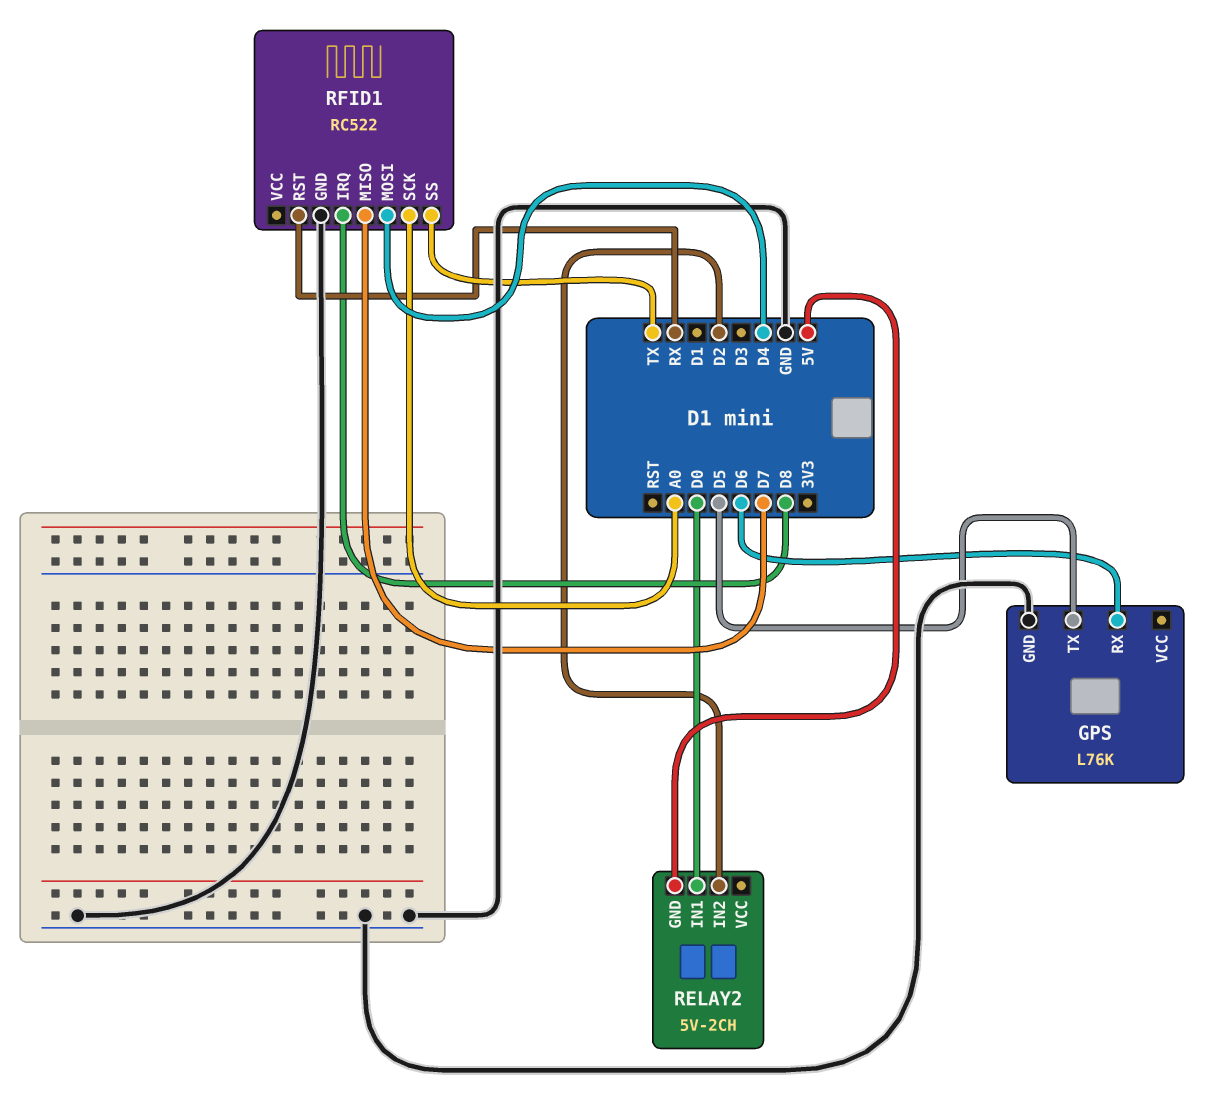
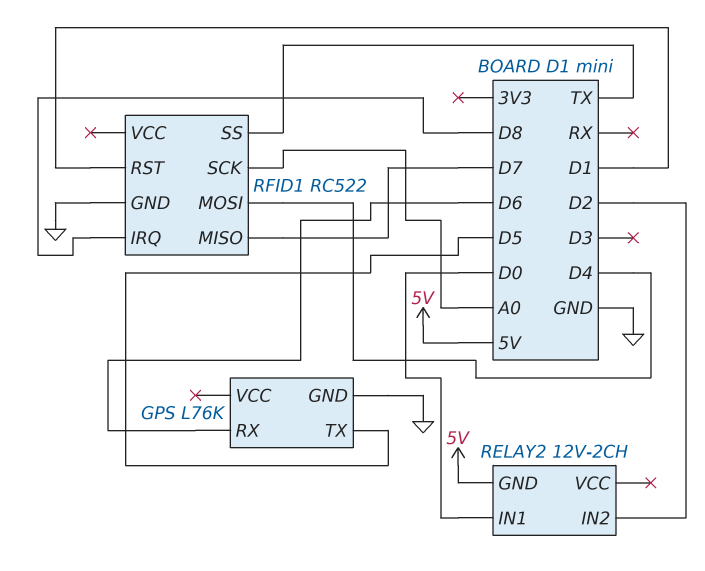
RELAY2: 5V-2CH -> 12V-2CH
RFID1 pin RST: RX -> D1

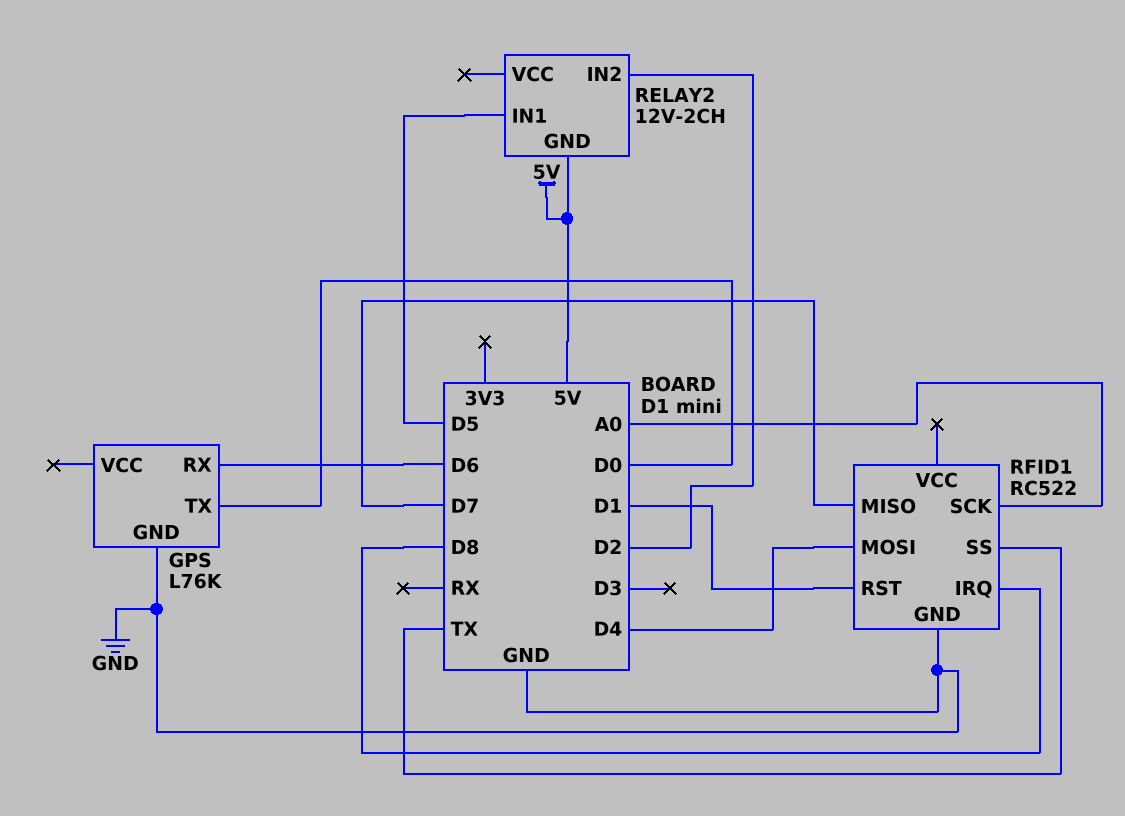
GPS pin TX: D5 -> D0
RELAY2 pin IN1: D0 -> D5

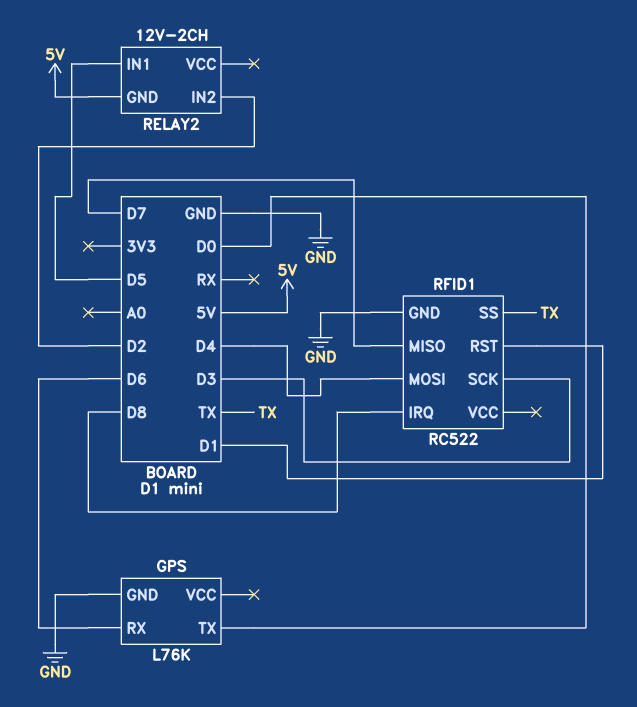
RFID1 pin SCK: A0 -> D3

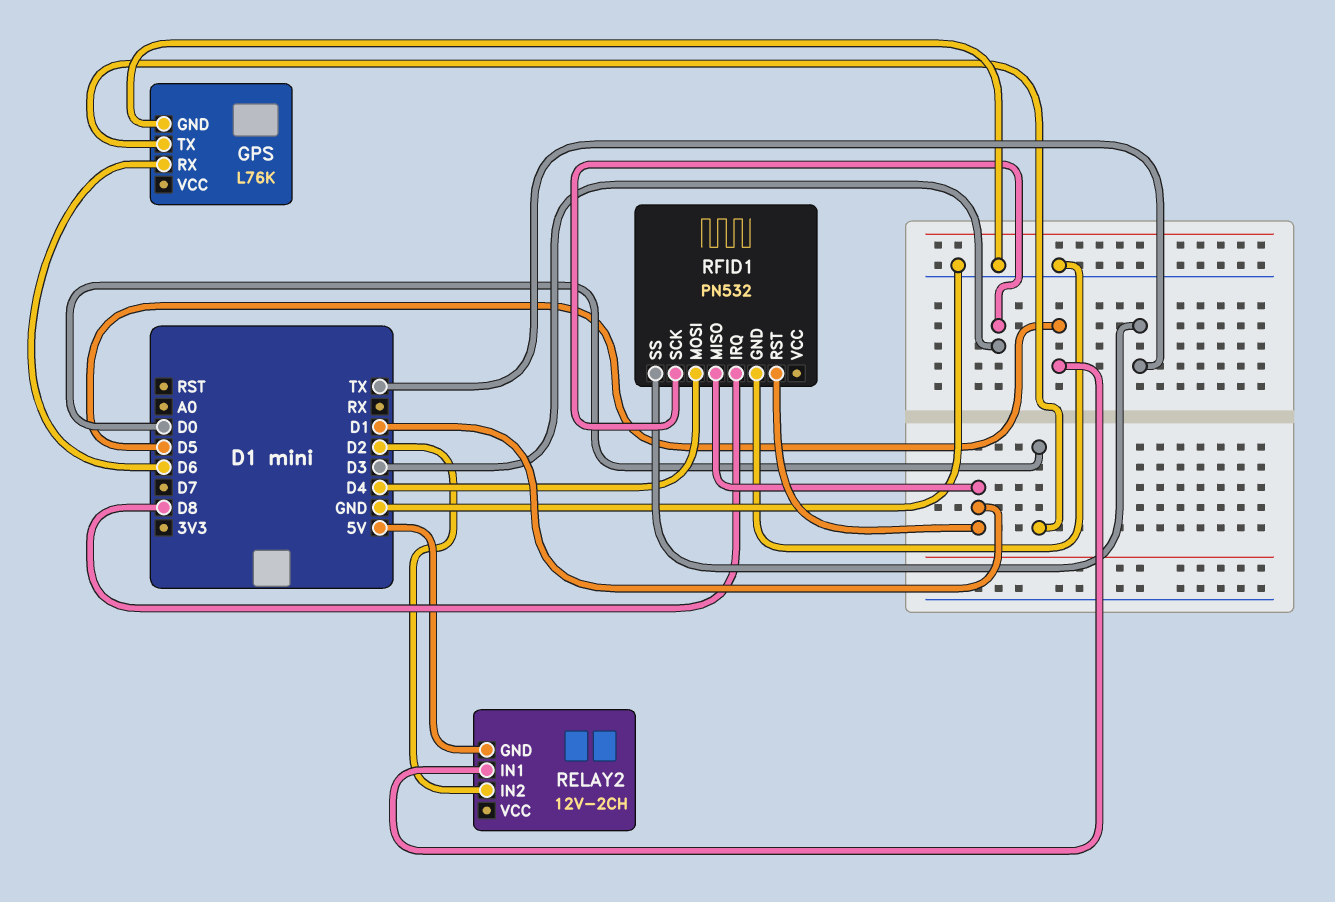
RFID1: RC522 -> PN532
RFID1 pin MISO: D7 -> D1

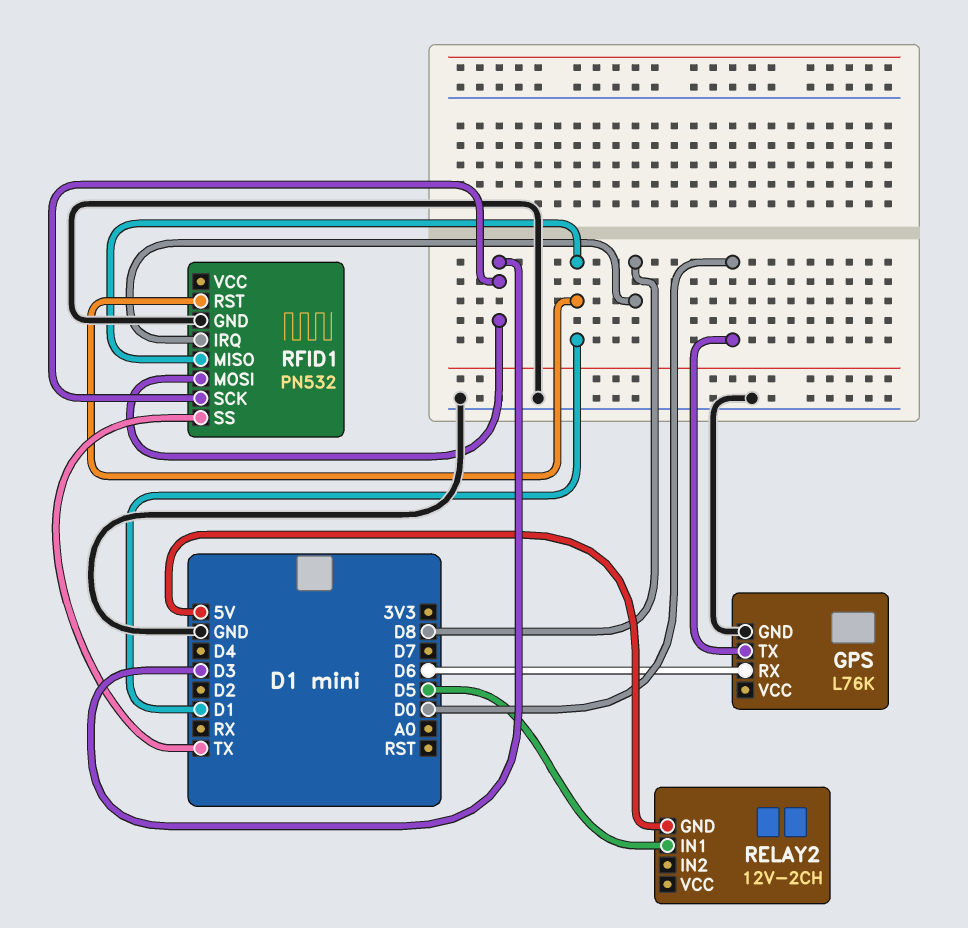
RELAY2 pin IN2: D2 -> none
RFID1 pin MOSI: D4 -> D3

